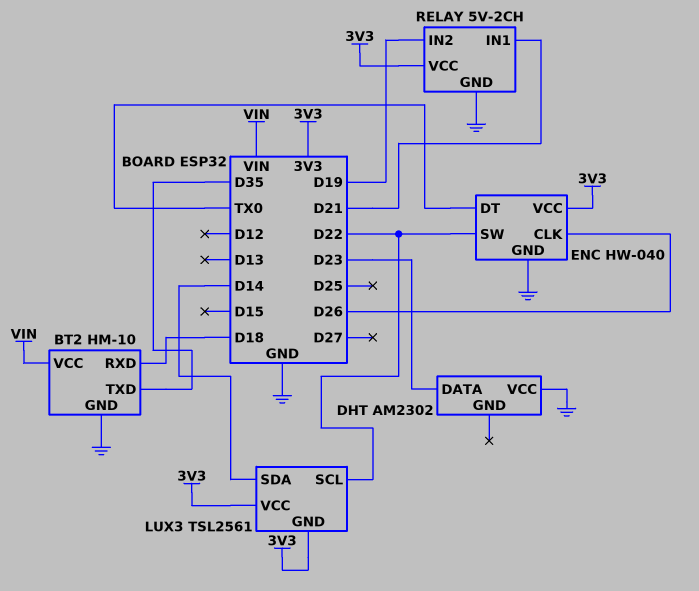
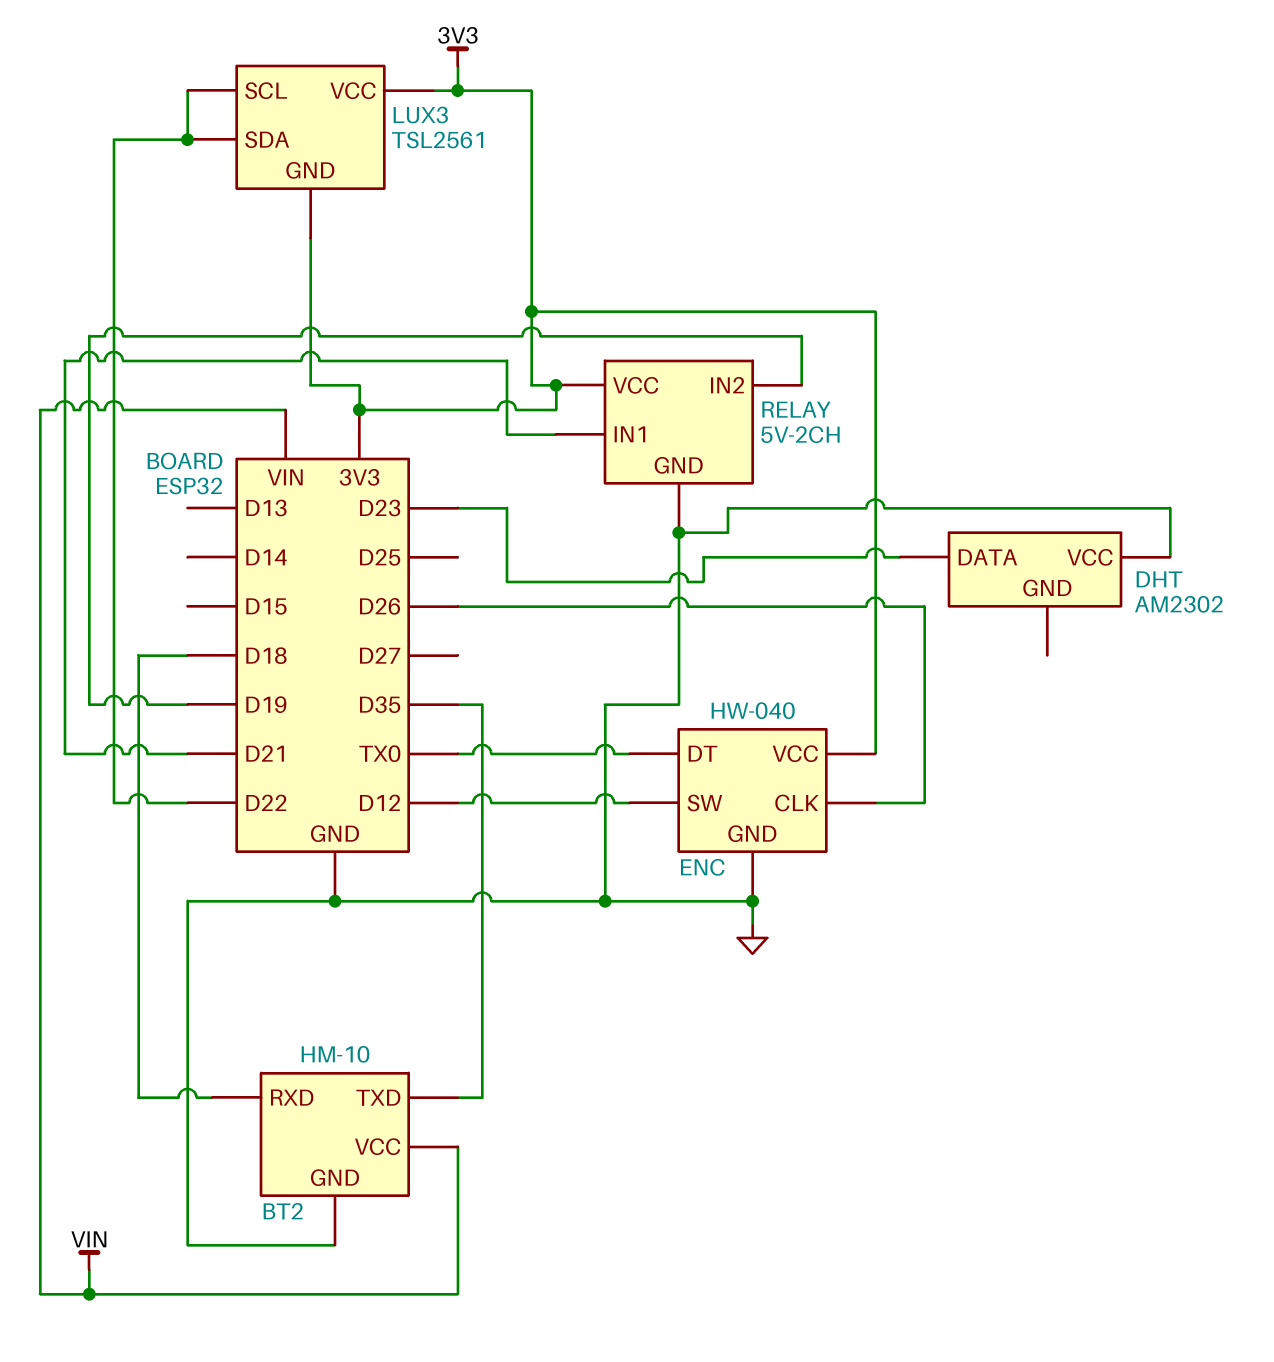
ENC pin SW: D22 -> D12
LUX3 pin SDA: D14 -> D22

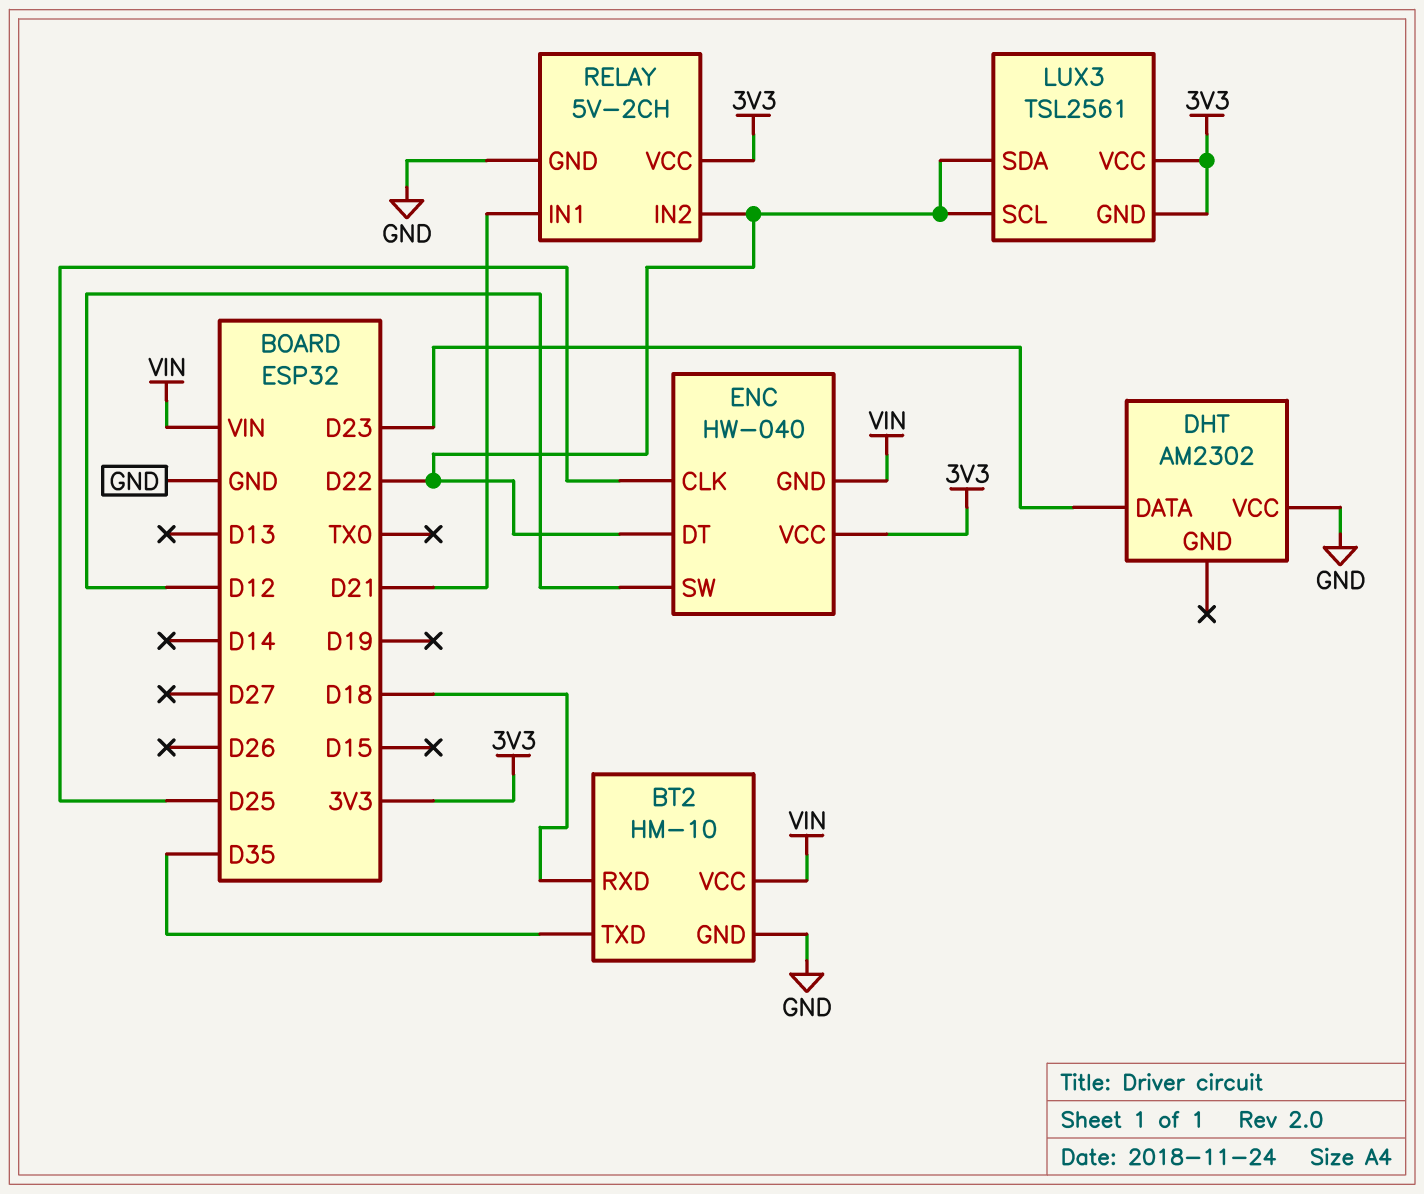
ENC pin CLK: D26 -> D25
ENC pin DT: TX0 -> D22
ENC pin GND: GND -> VIN
RELAY pin IN2: D19 -> D22

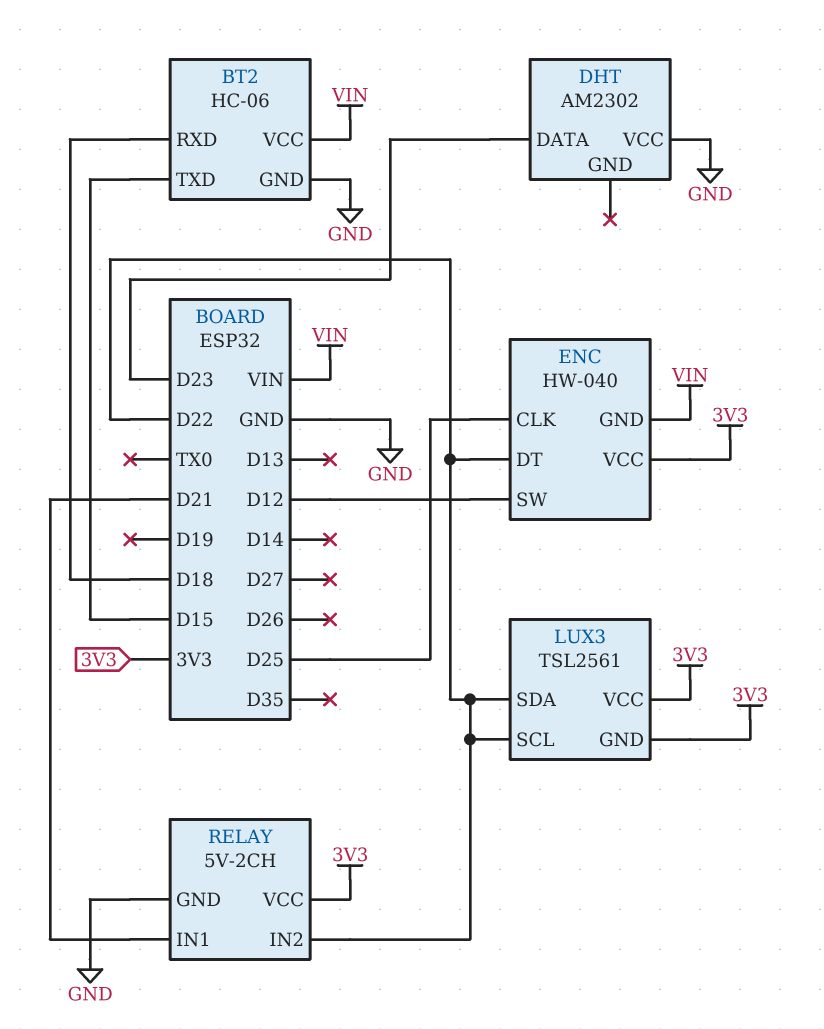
BT2: HM-10 -> HC-06
BT2 pin TXD: D35 -> D15

